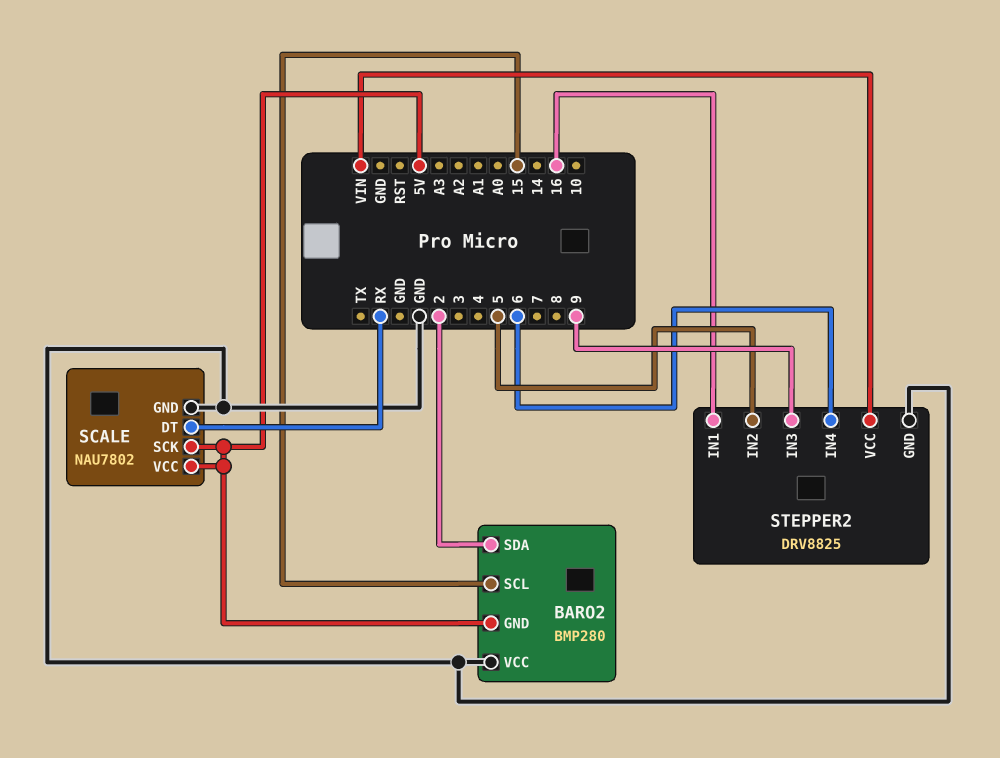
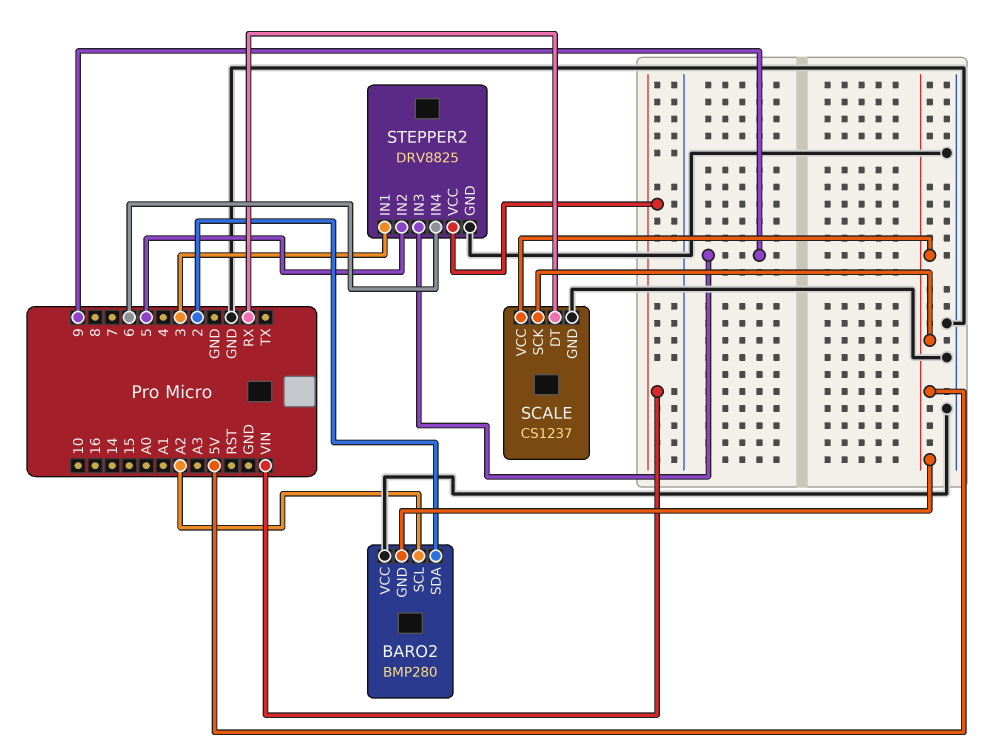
BARO2 pin SCL: 15 -> A2
SCALE: NAU7802 -> CS1237
STEPPER2 pin IN1: 16 -> 3

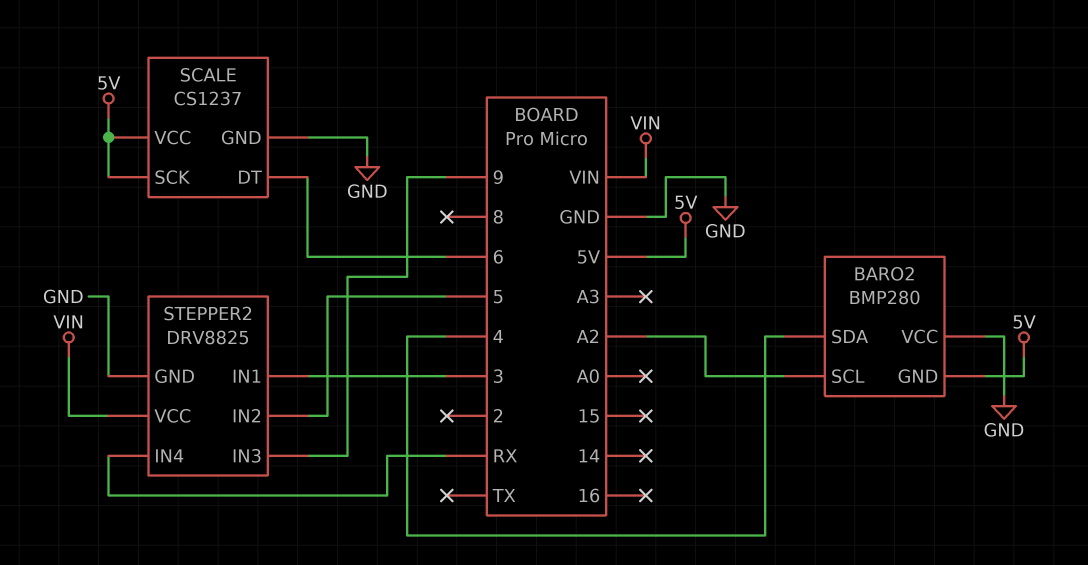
BARO2 pin SDA: 2 -> 4
SCALE pin DT: RX -> 6
STEPPER2 pin IN4: 6 -> RX

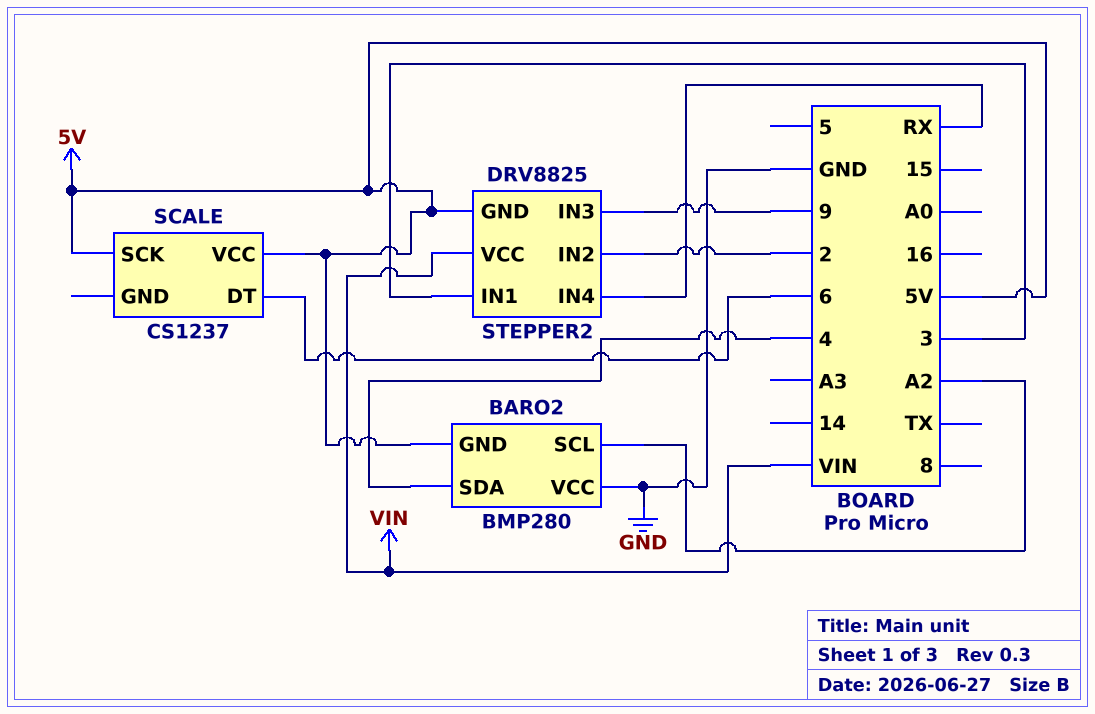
SCALE pin GND: GND -> none
STEPPER2 pin GND: GND -> 5V
STEPPER2 pin IN2: 5 -> 2

